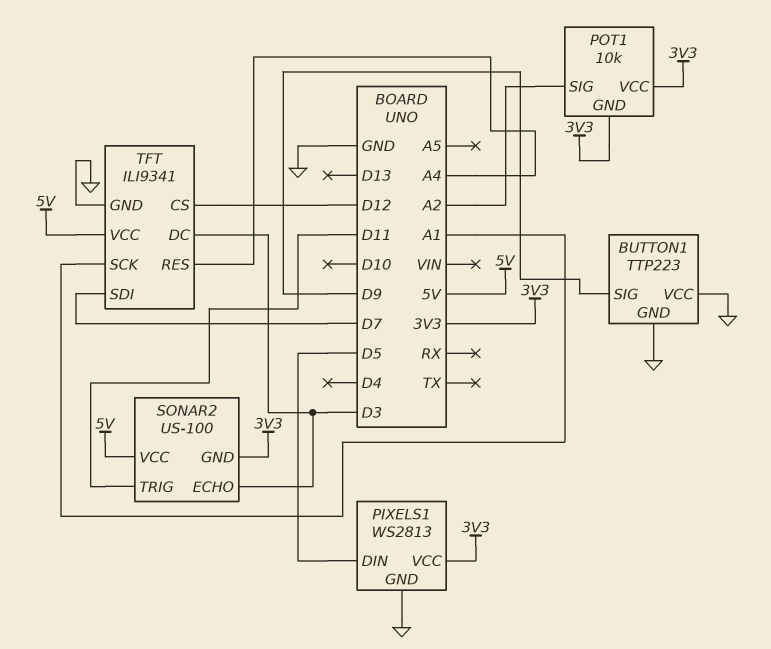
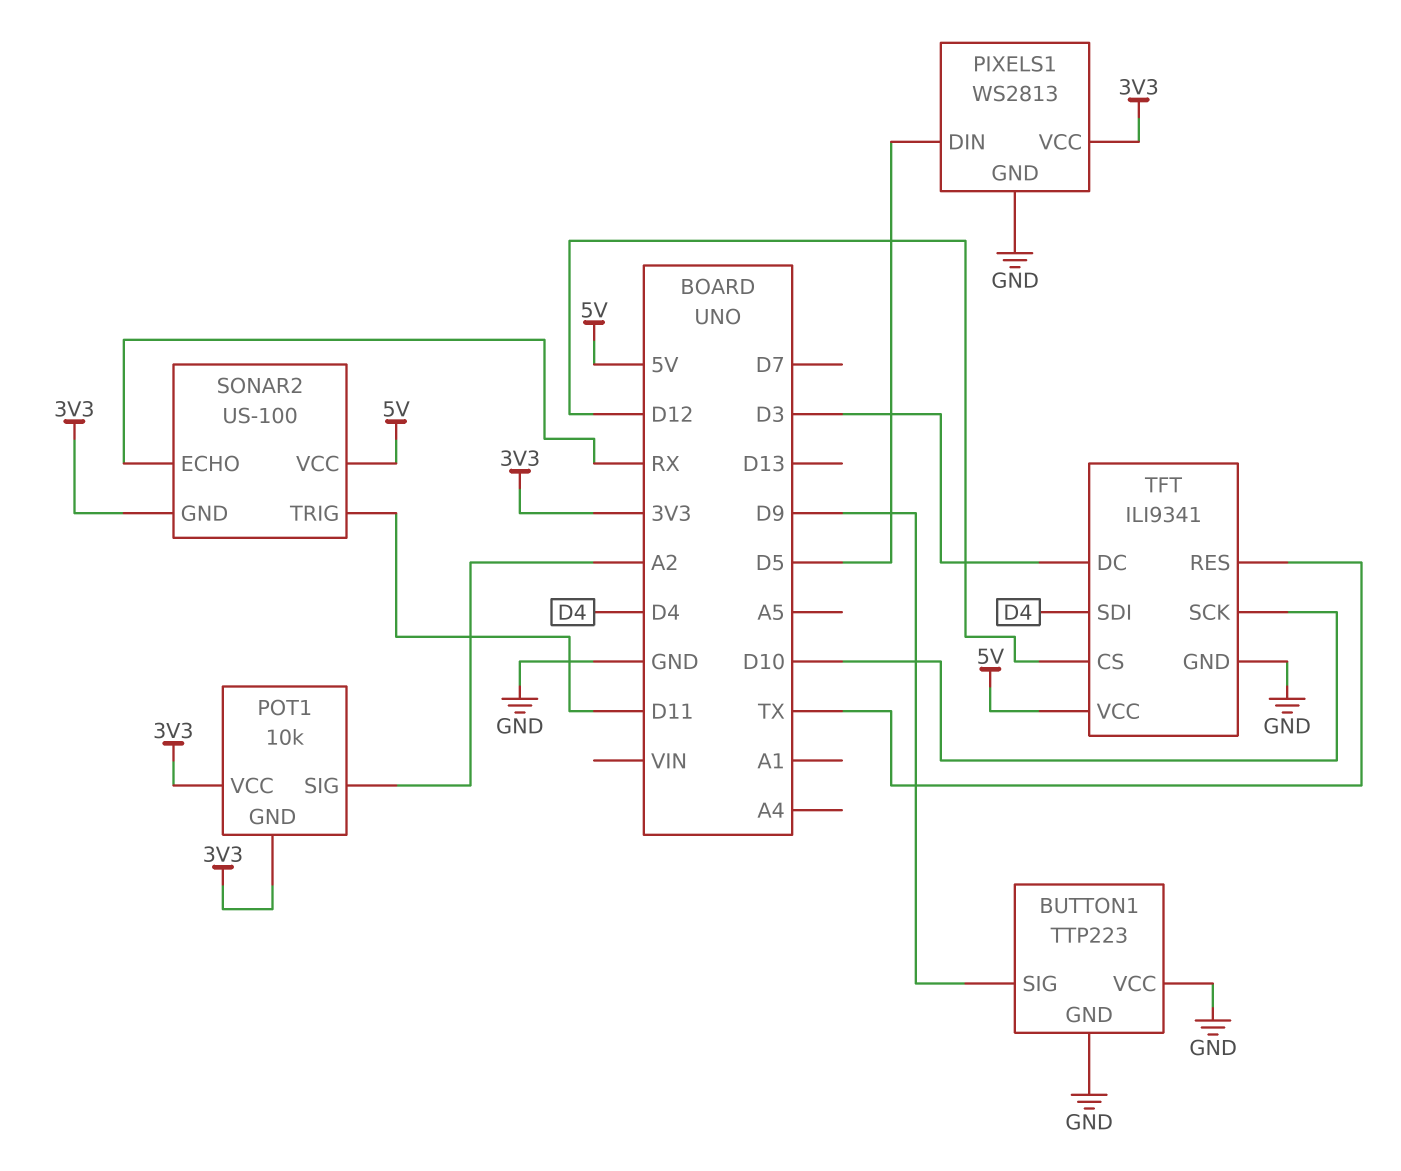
SONAR2 pin ECHO: D3 -> RX
TFT pin RES: A4 -> TX
TFT pin SCK: A1 -> D10
TFT pin SDI: D7 -> D4

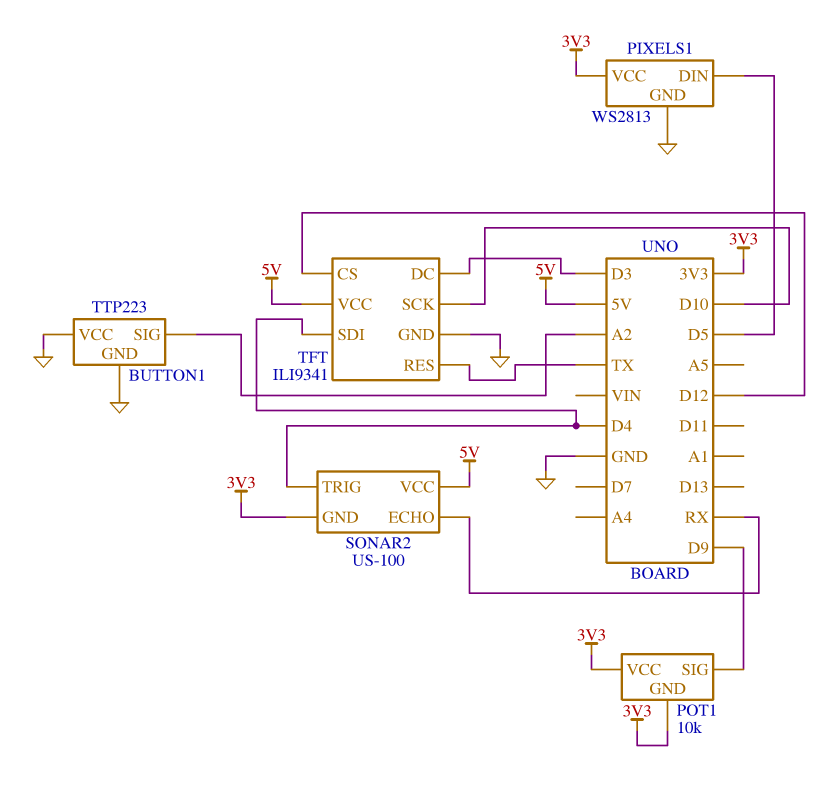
BUTTON1 pin SIG: D9 -> A2
POT1 pin SIG: A2 -> D9
SONAR2 pin TRIG: D11 -> D4

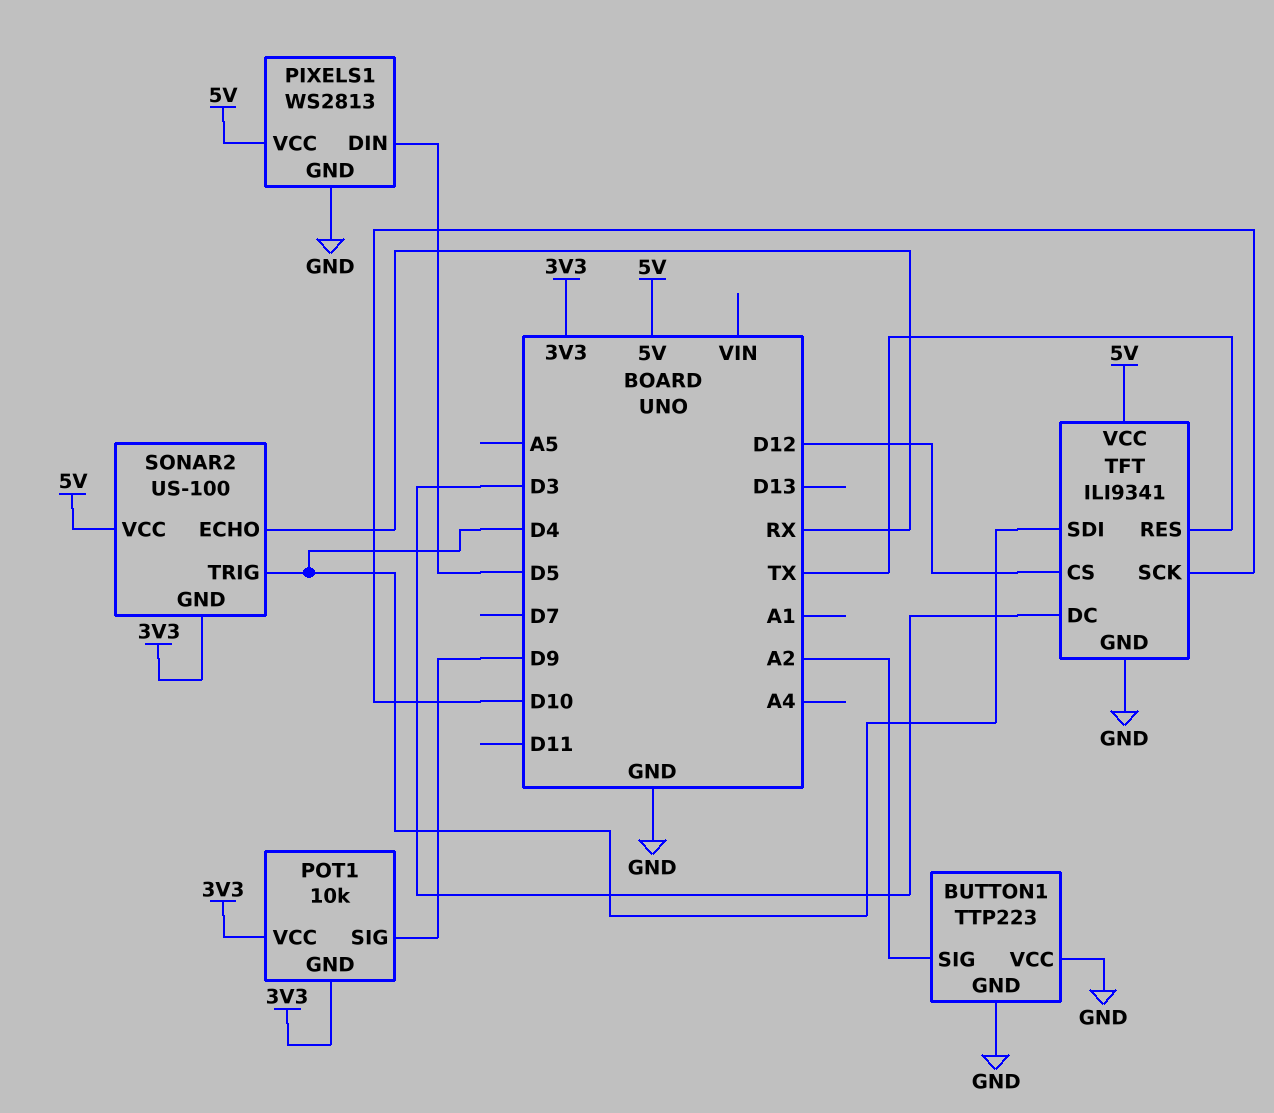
PIXELS1 pin VCC: 3V3 -> 5V

